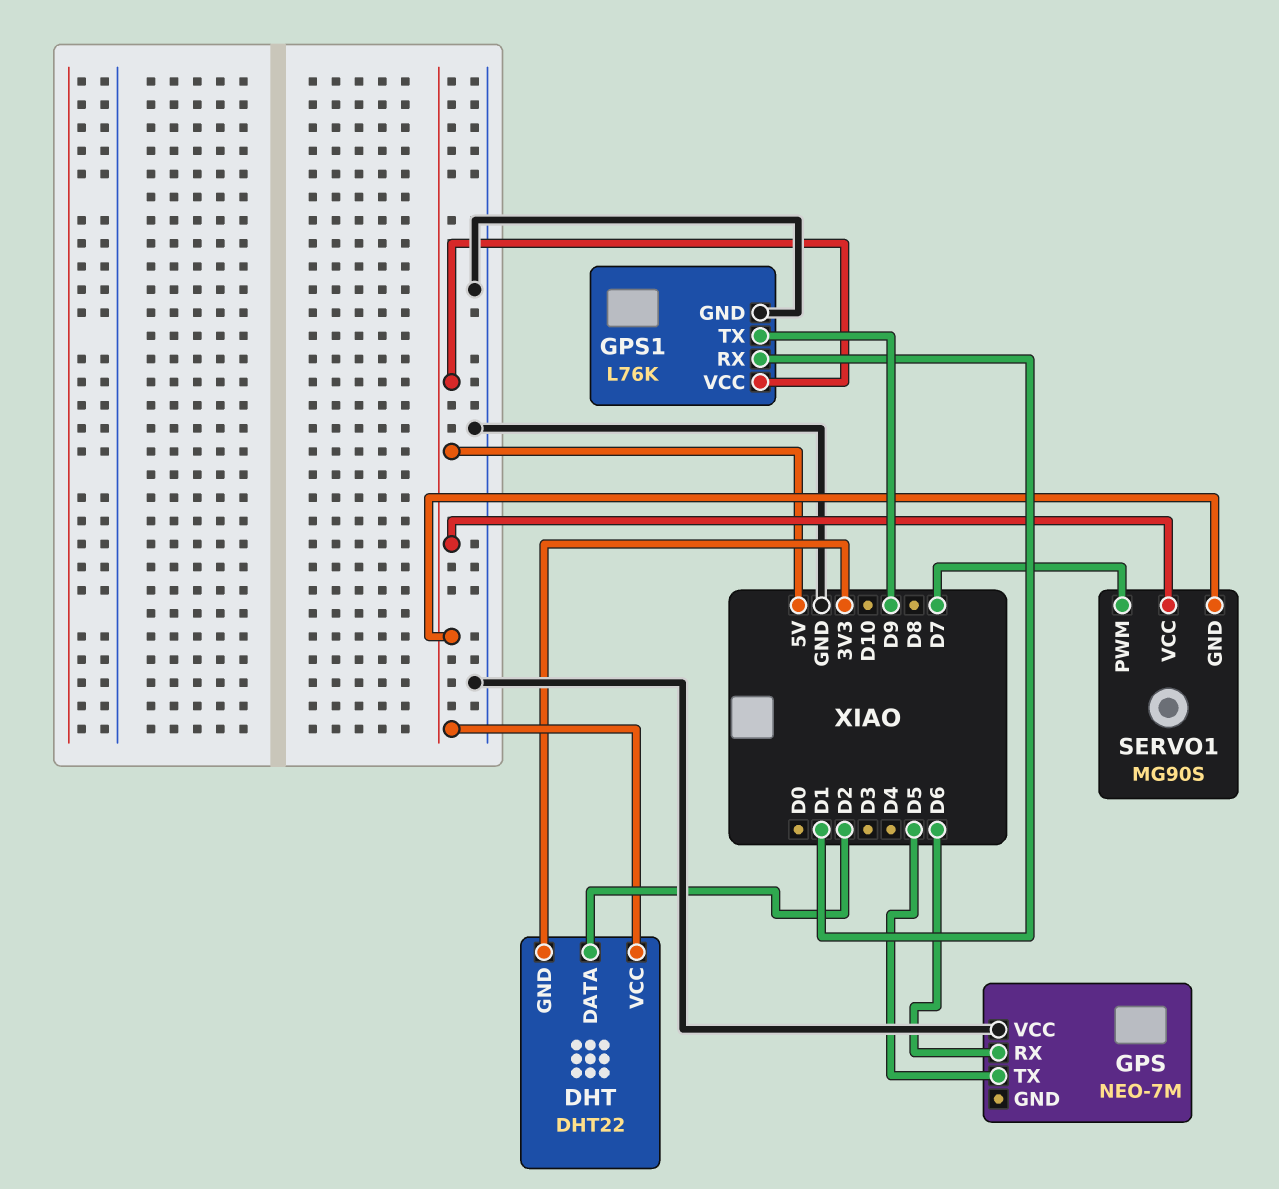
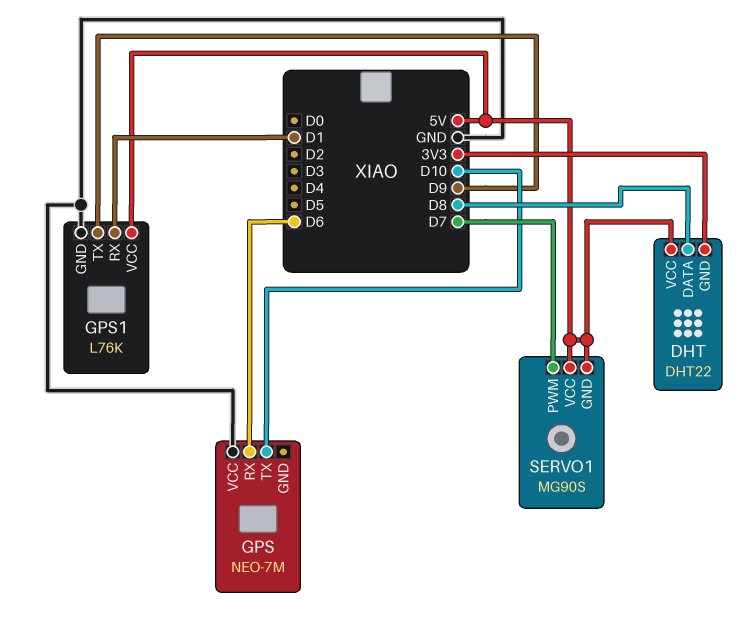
DHT pin DATA: D2 -> D8
GPS pin TX: D5 -> D10

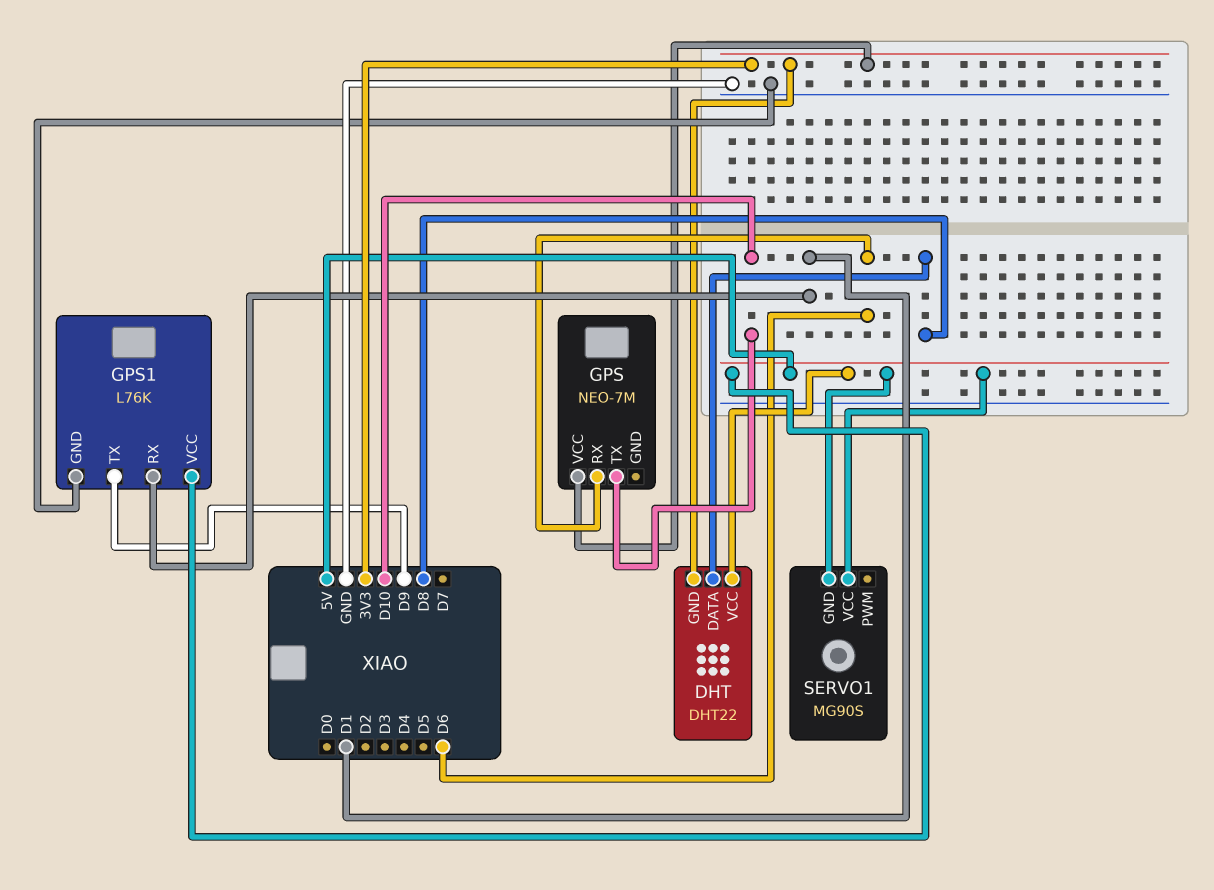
GPS pin VCC: GND -> 3V3
SERVO1 pin PWM: D7 -> none

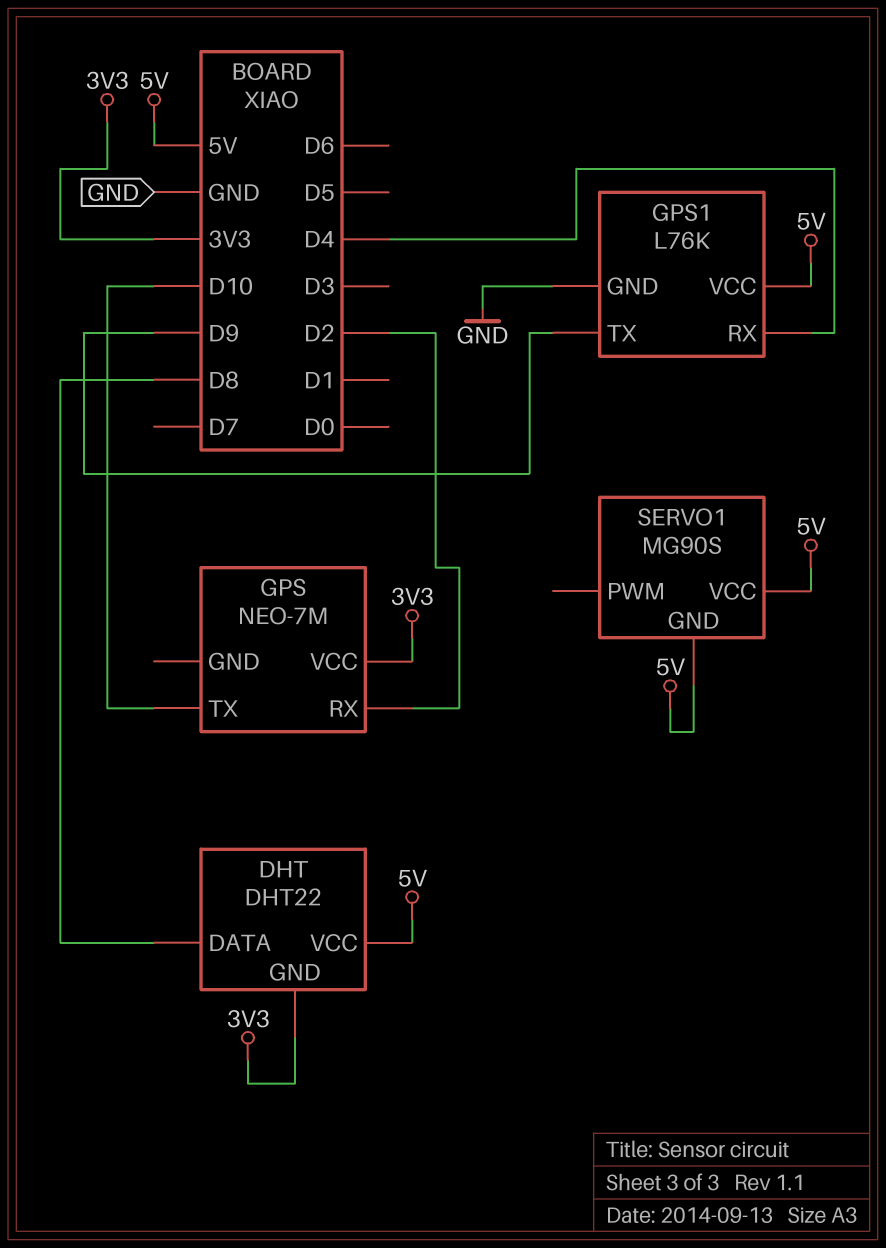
GPS pin RX: D6 -> D2
GPS1 pin RX: D1 -> D4

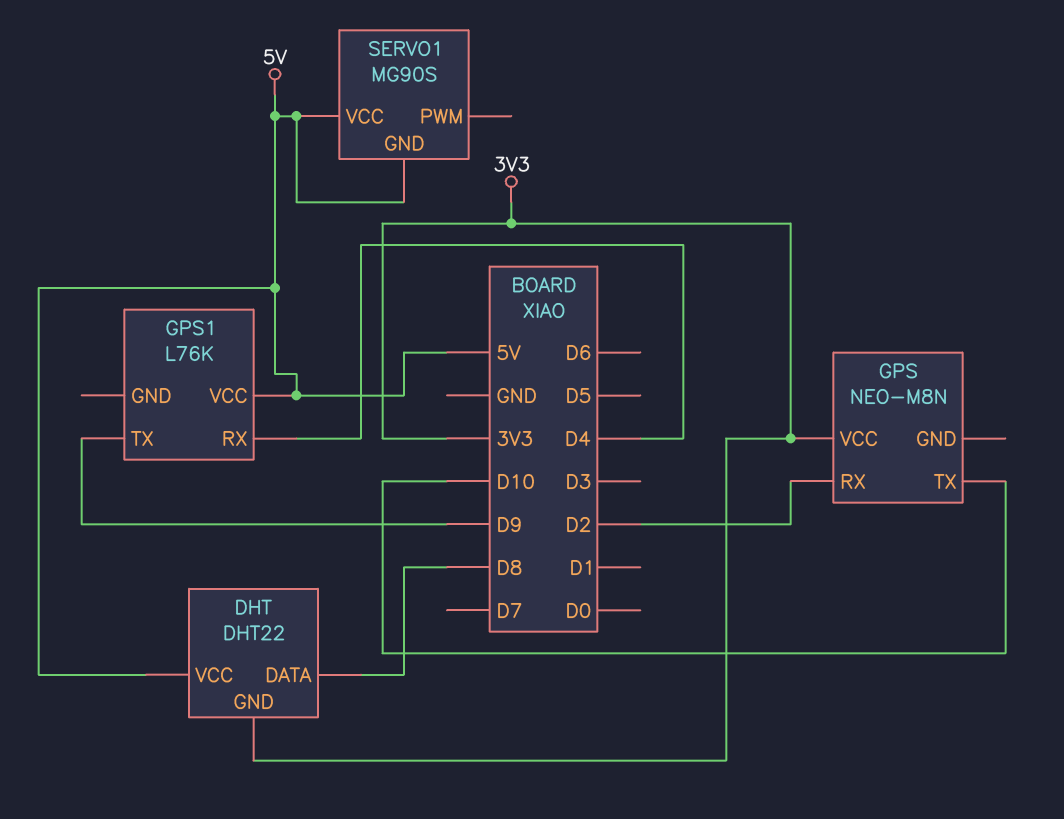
GPS: NEO-7M -> NEO-M8N
GPS1 pin GND: GND -> none

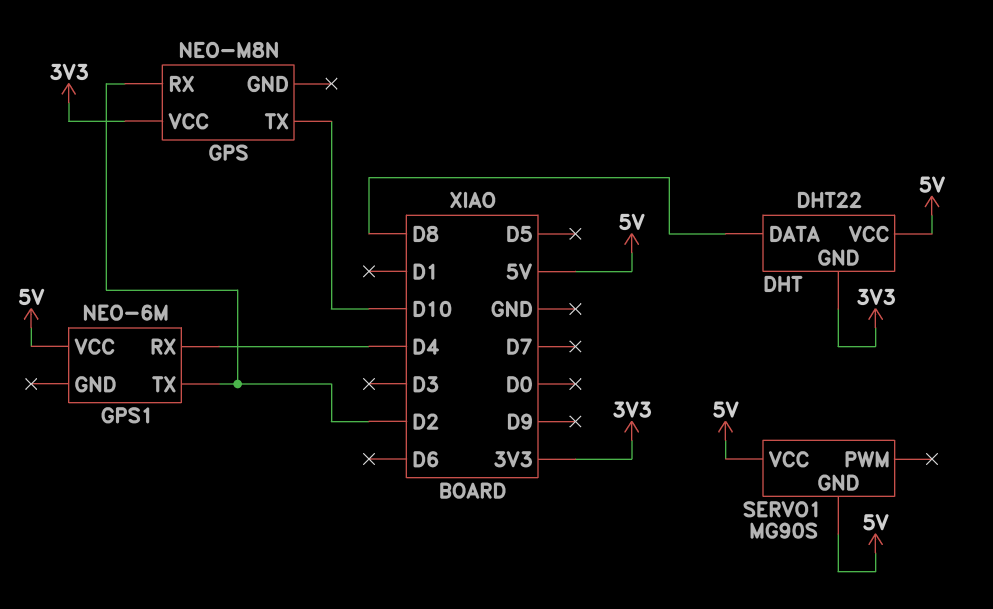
GPS1: L76K -> NEO-6M
GPS1 pin TX: D9 -> D2

